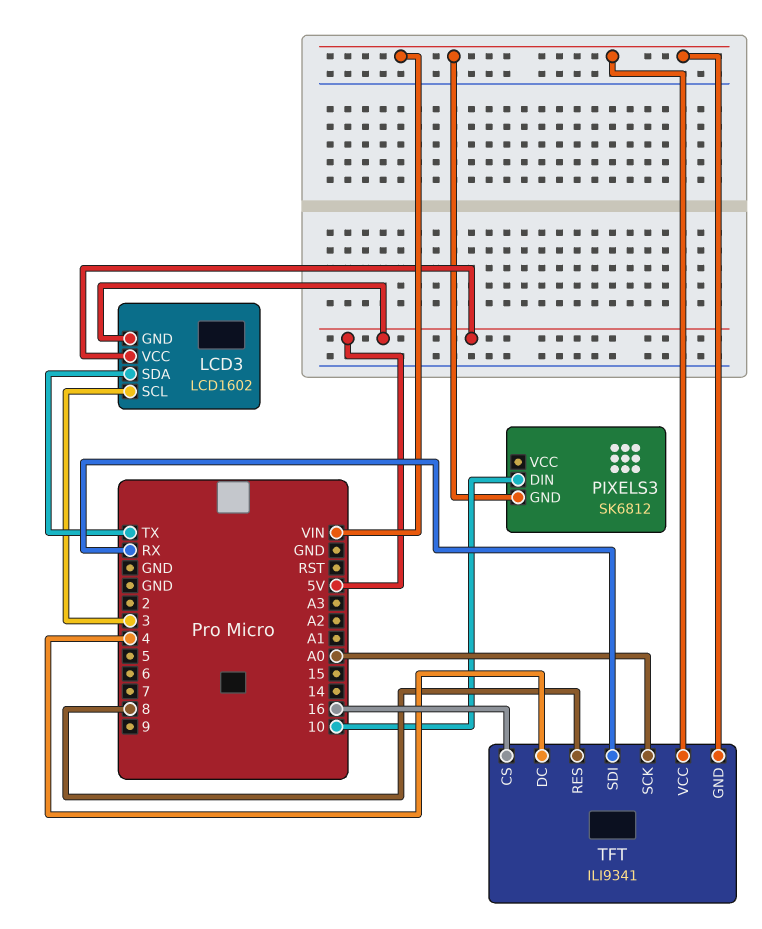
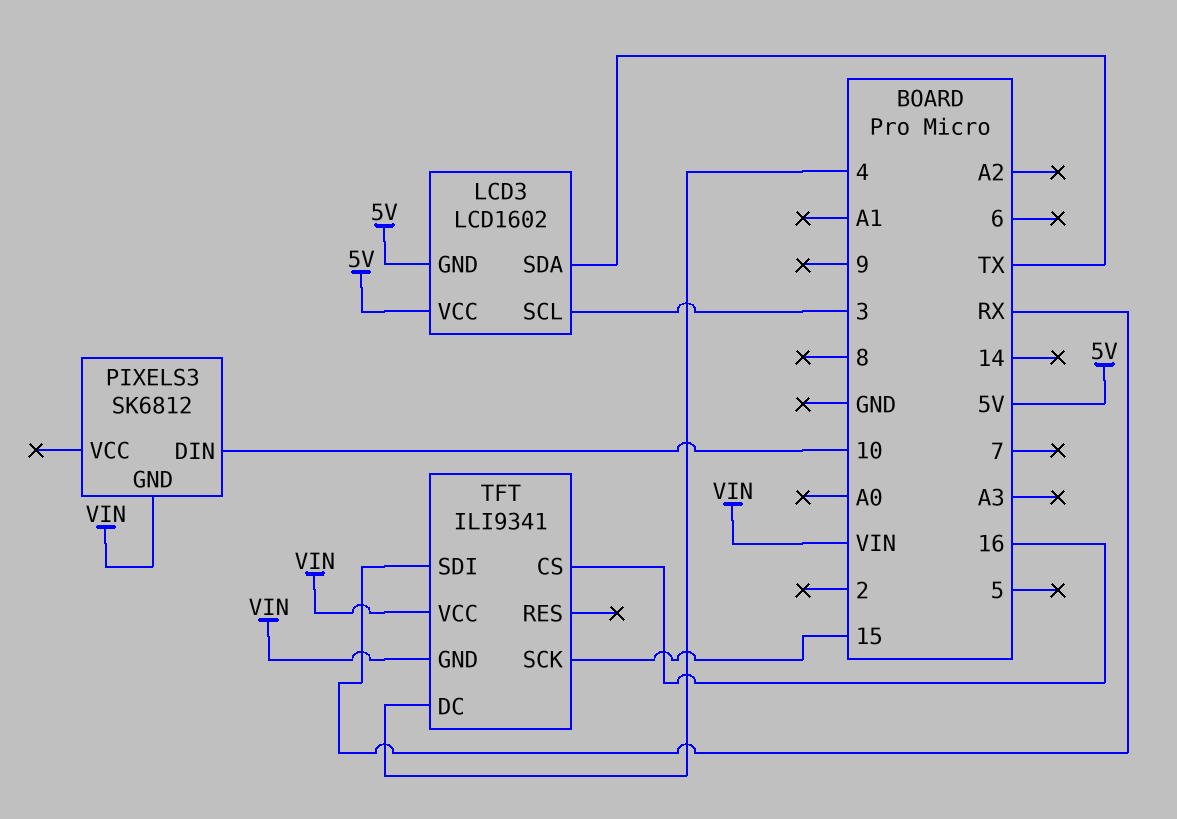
TFT pin RES: 8 -> none
TFT pin SCK: A0 -> 15

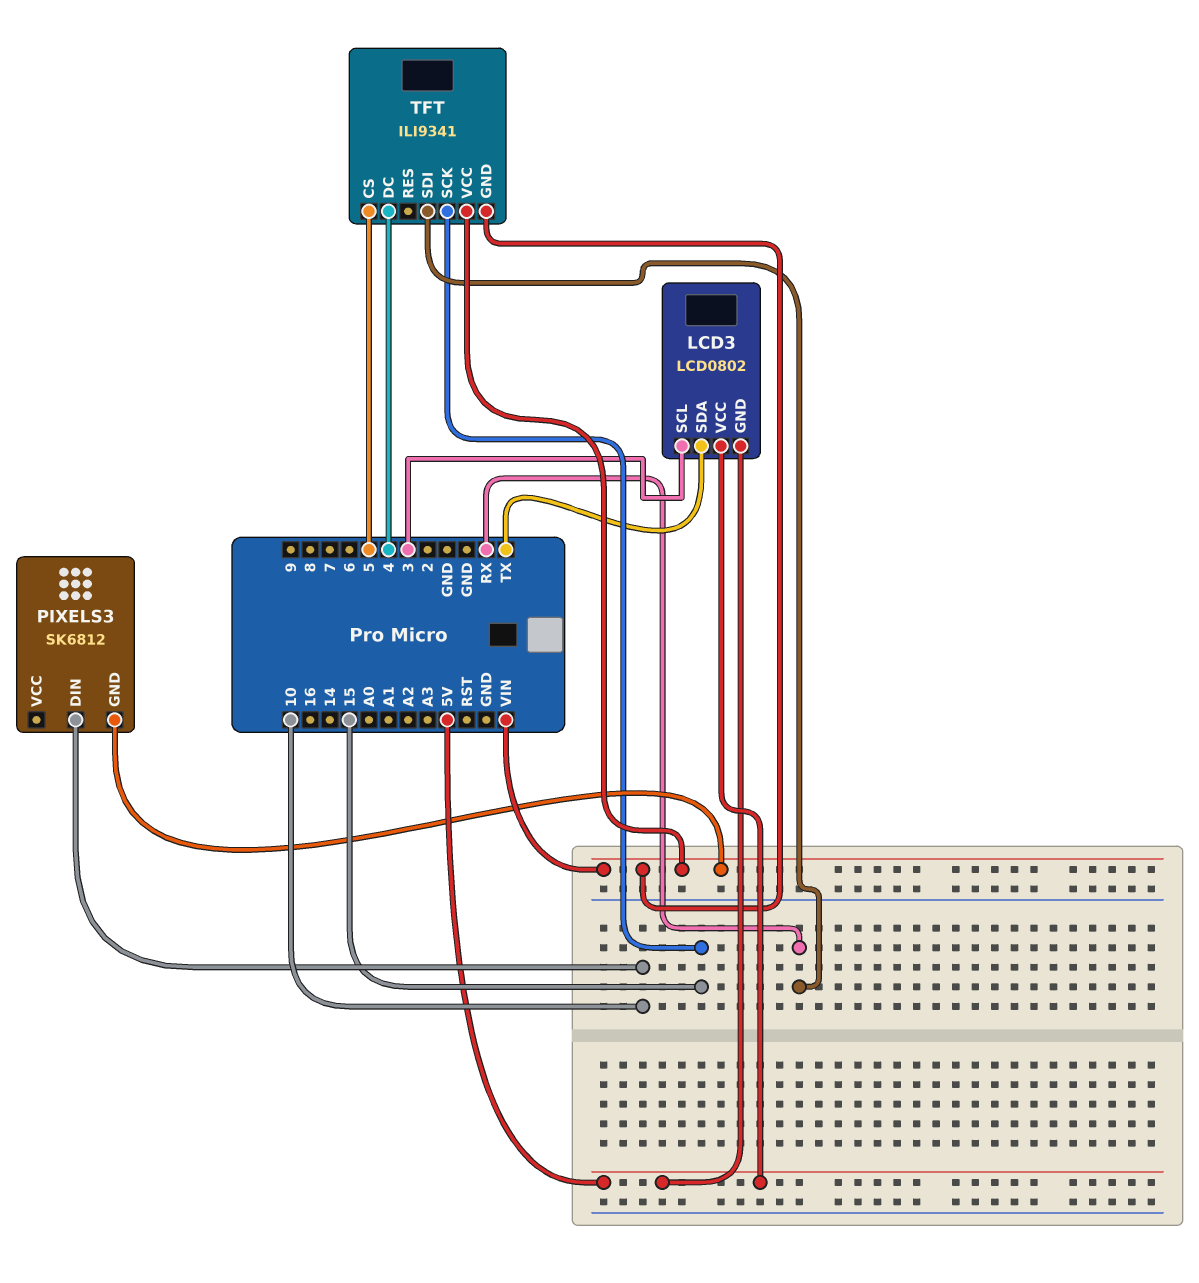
LCD3: LCD1602 -> LCD0802
TFT pin CS: 16 -> 5

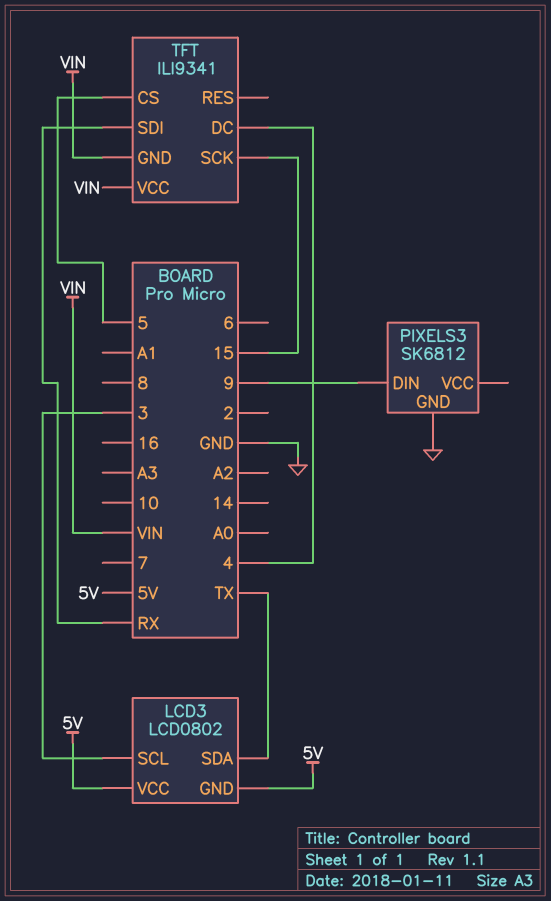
PIXELS3 pin DIN: 10 -> 9
PIXELS3 pin GND: VIN -> GND

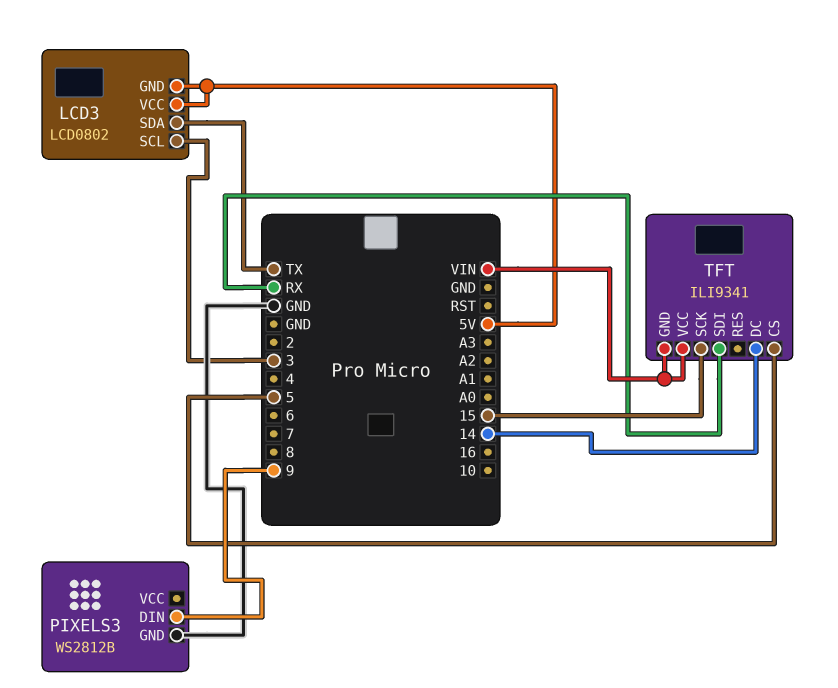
PIXELS3: SK6812 -> WS2812B
TFT pin DC: 4 -> 14

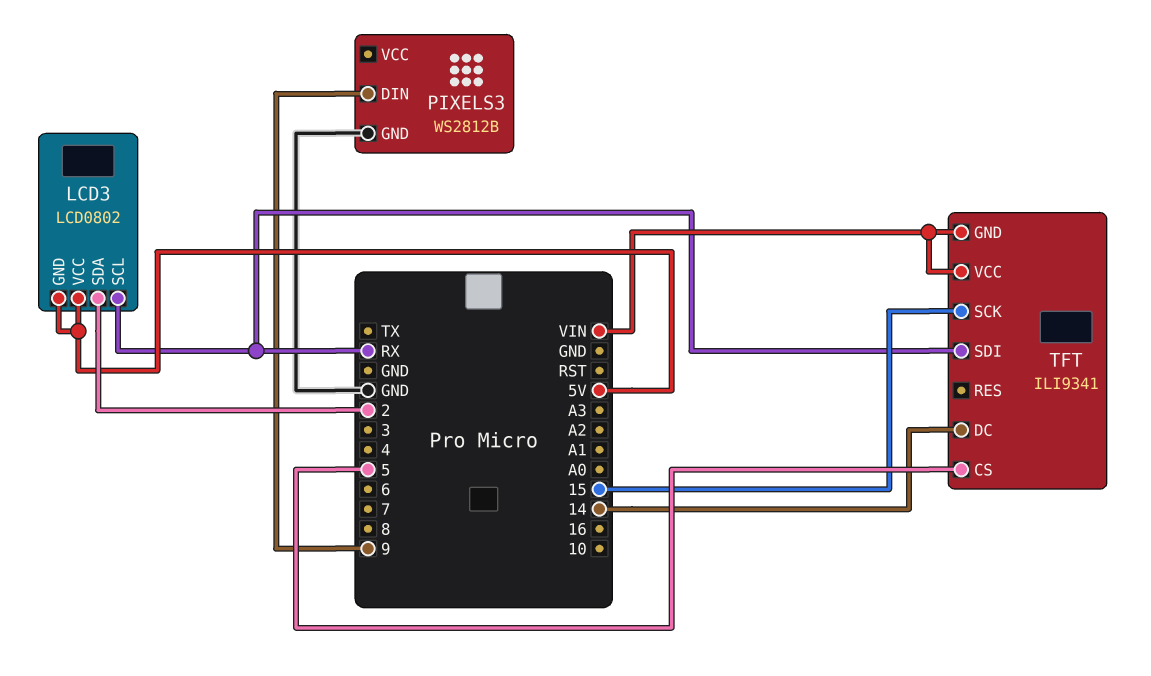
LCD3 pin SCL: 3 -> RX
LCD3 pin SDA: TX -> 2

